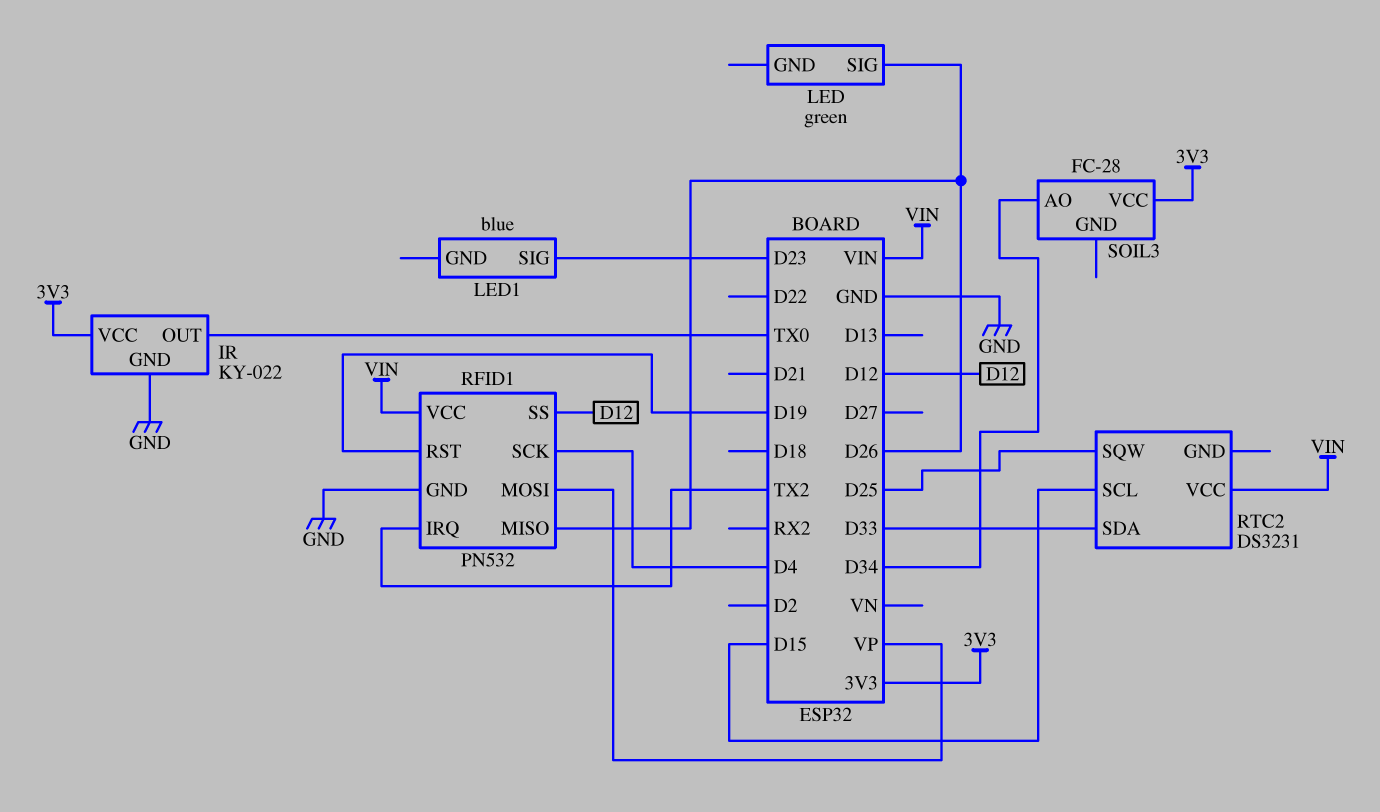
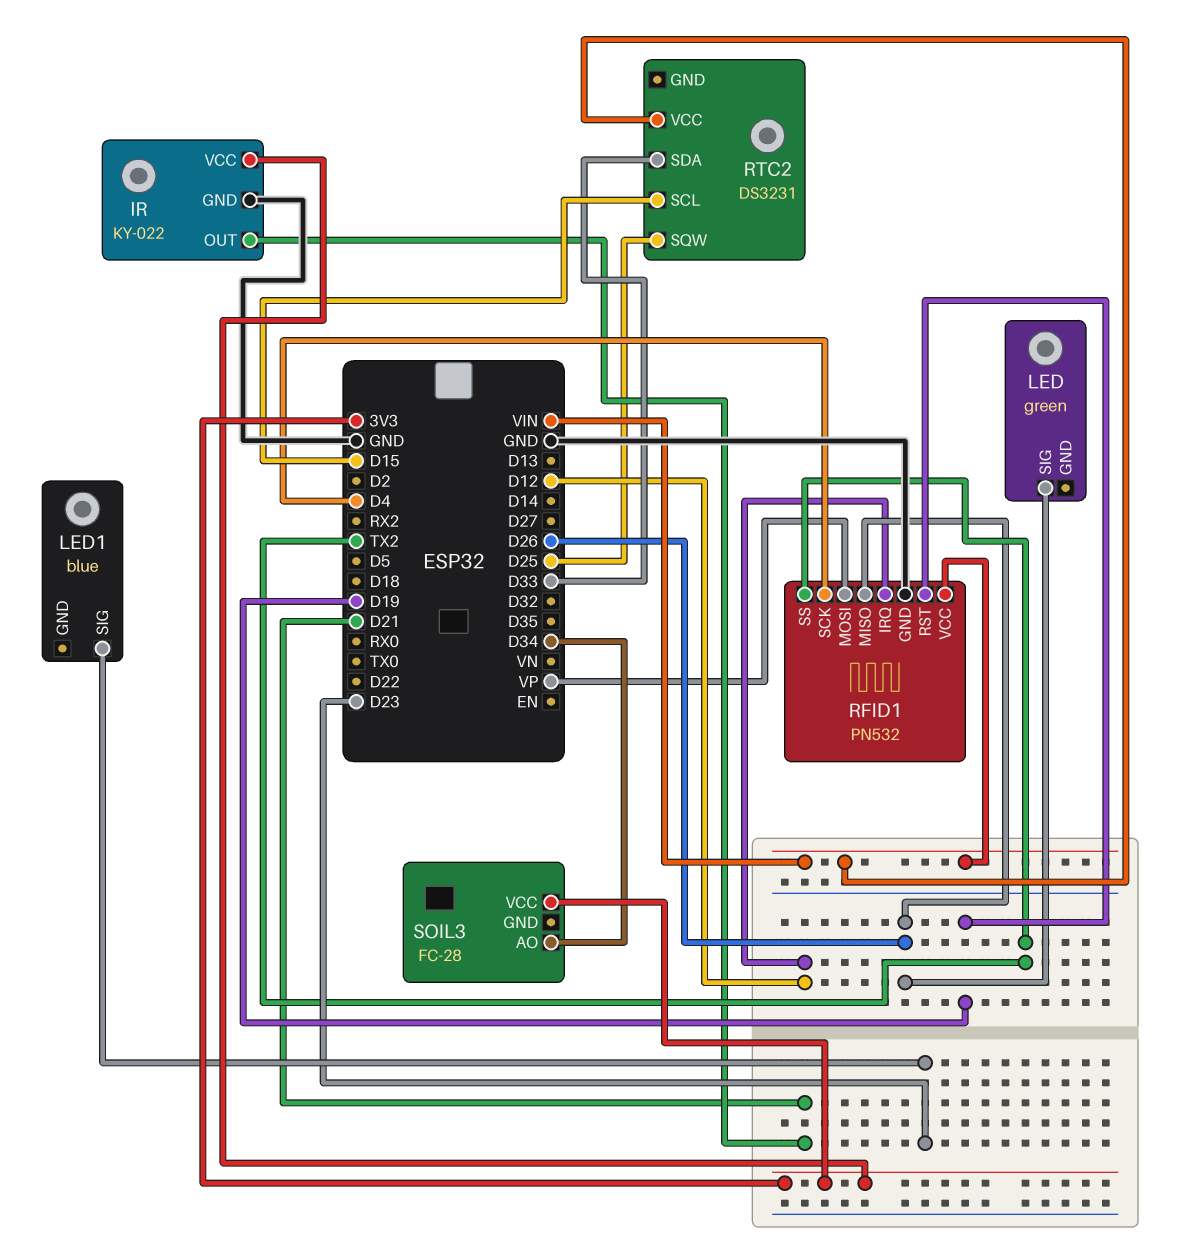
IR pin OUT: TX0 -> D21
RFID1 pin IRQ: TX2 -> D12
RFID1 pin SS: D12 -> TX2

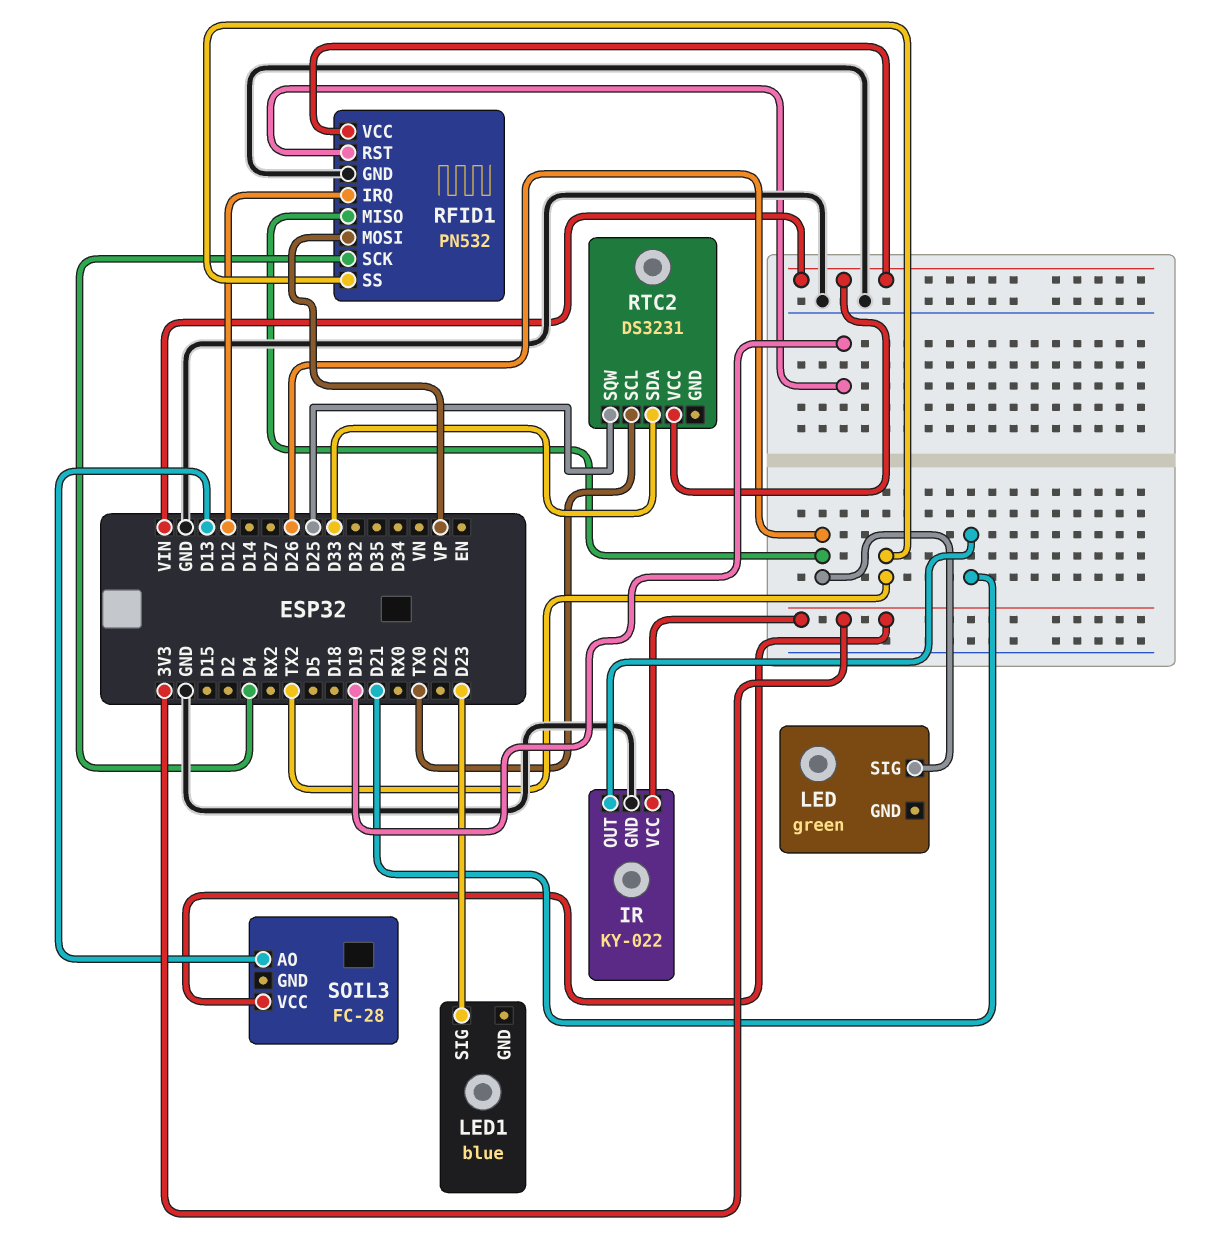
RTC2 pin SCL: D15 -> TX0
SOIL3 pin AO: D34 -> D13

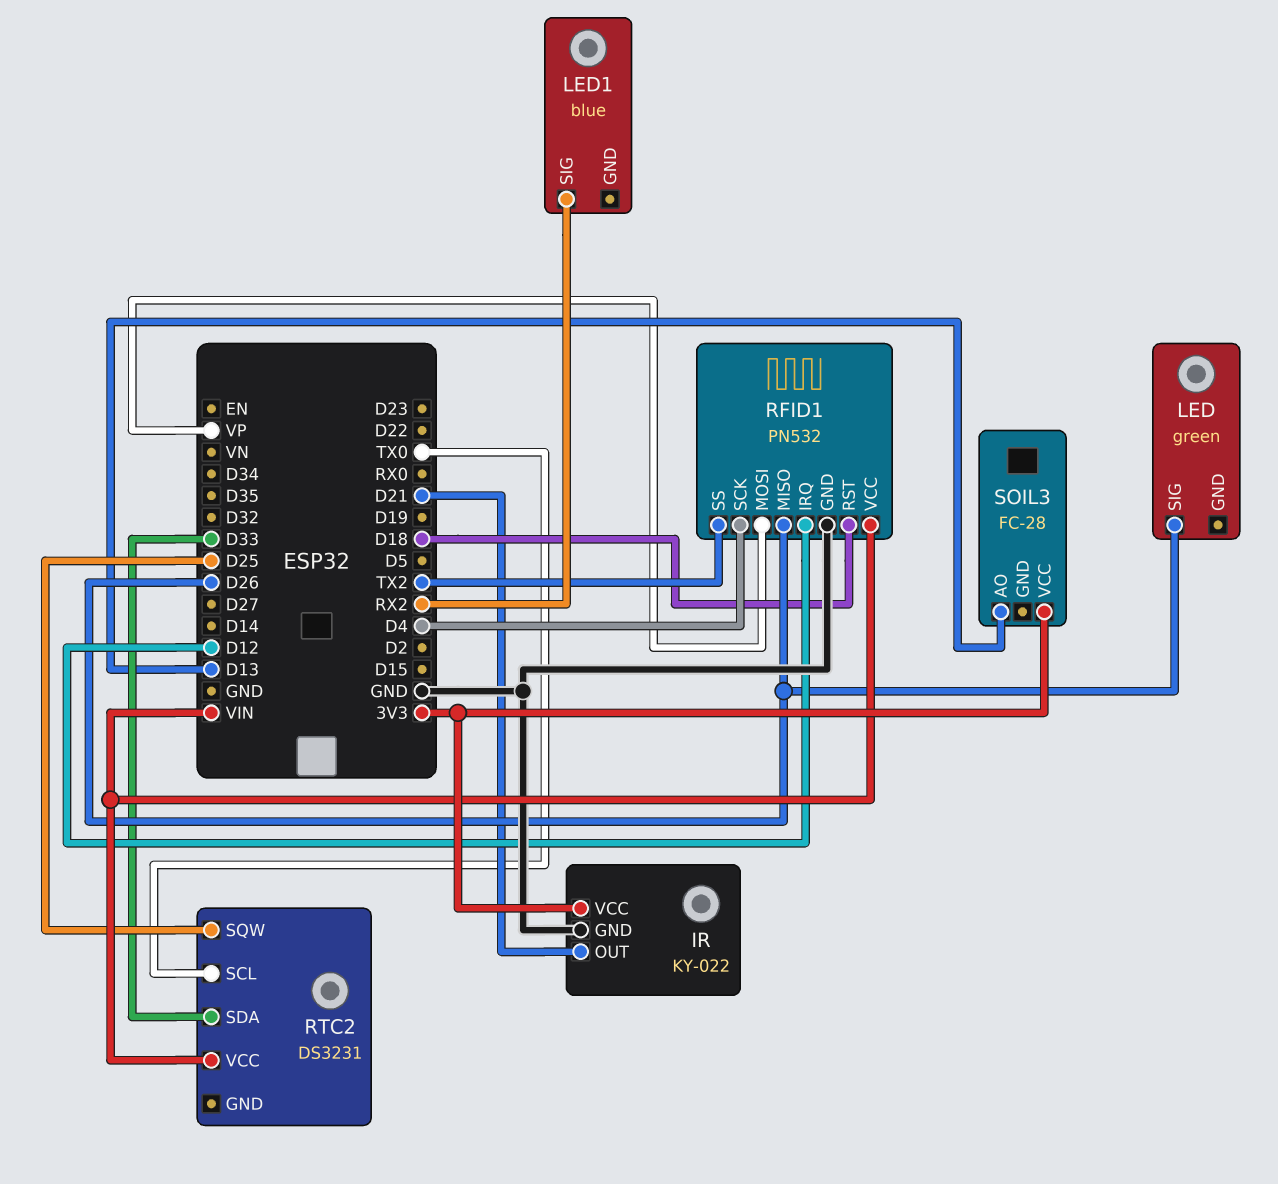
LED1 pin SIG: D23 -> RX2
RFID1 pin RST: D19 -> D18

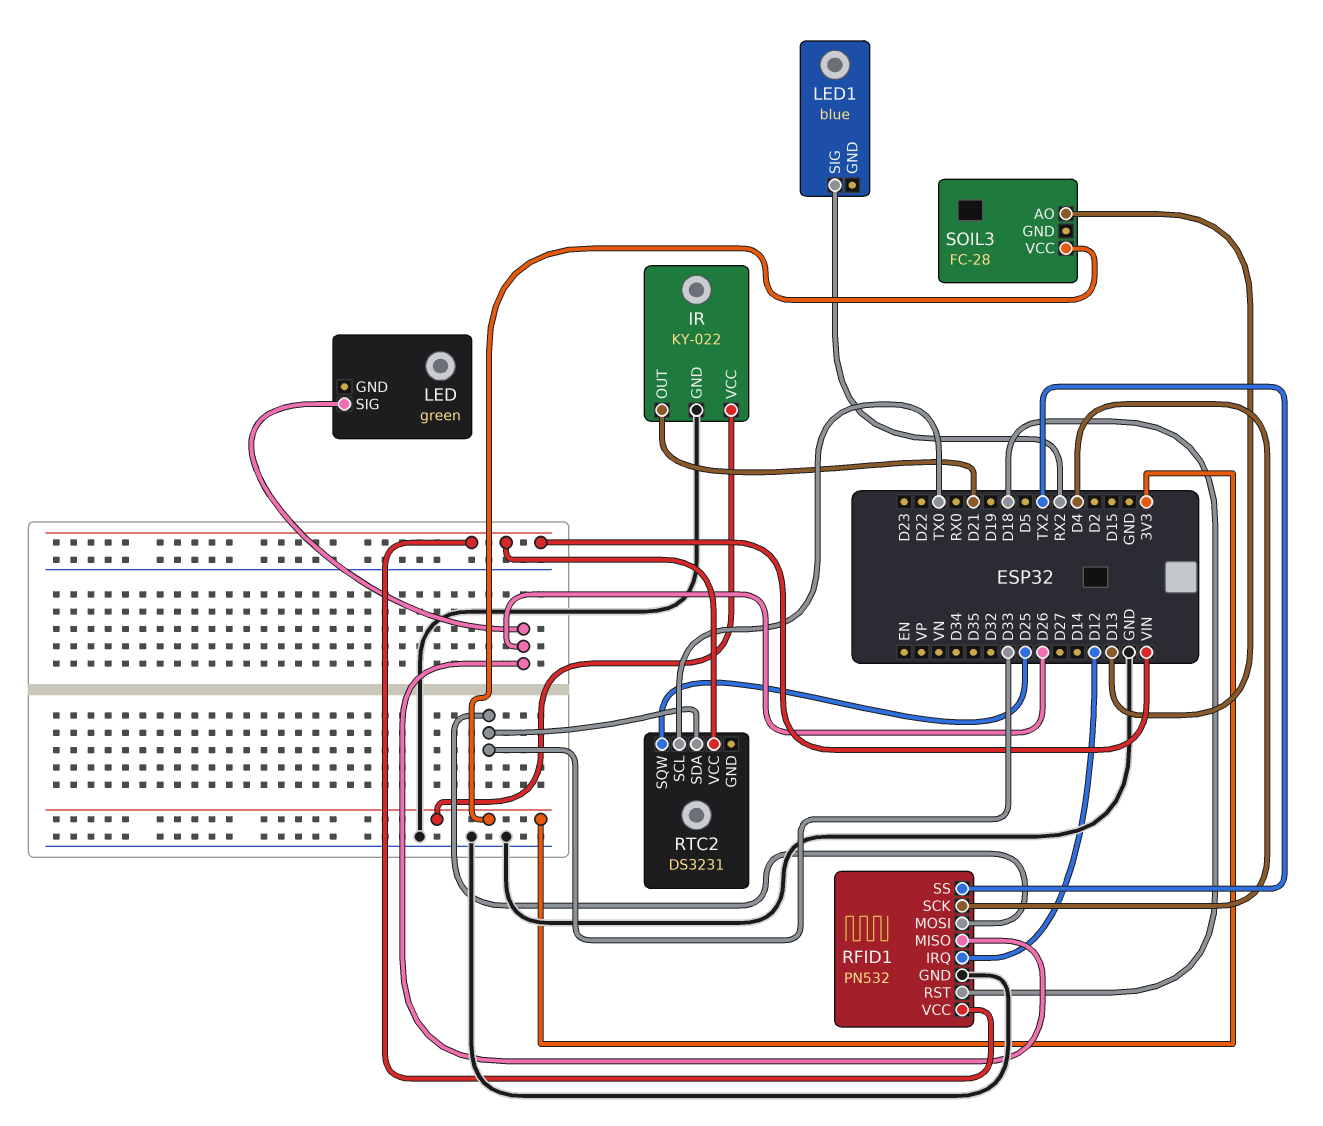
RFID1 pin MOSI: VP -> D33

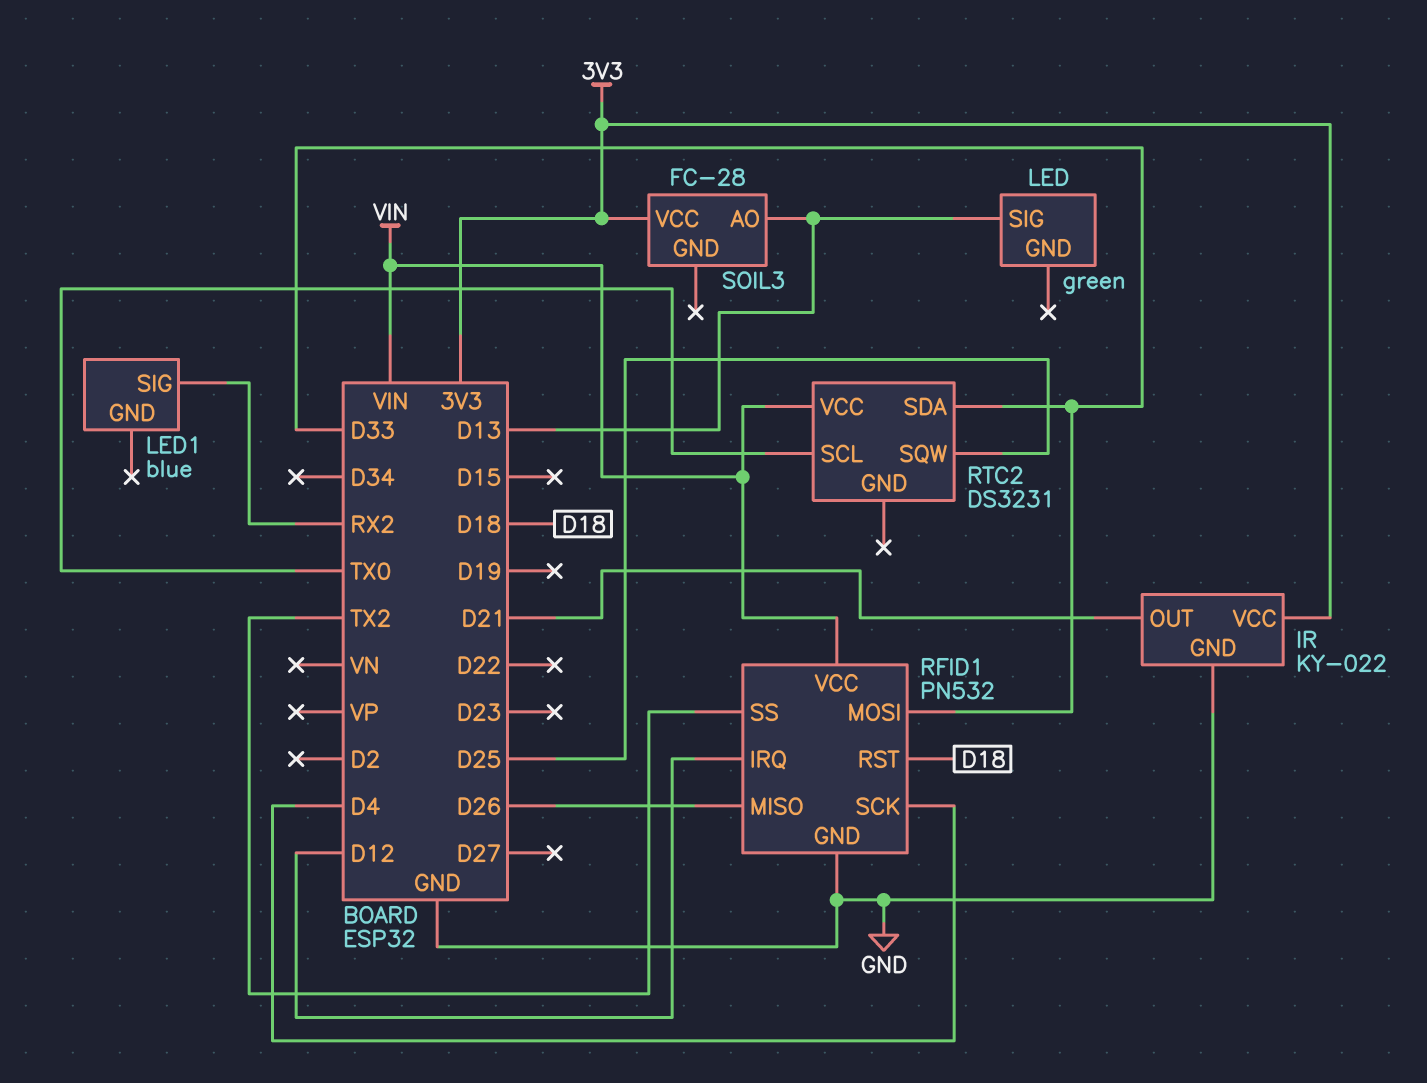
LED pin SIG: D26 -> D13

